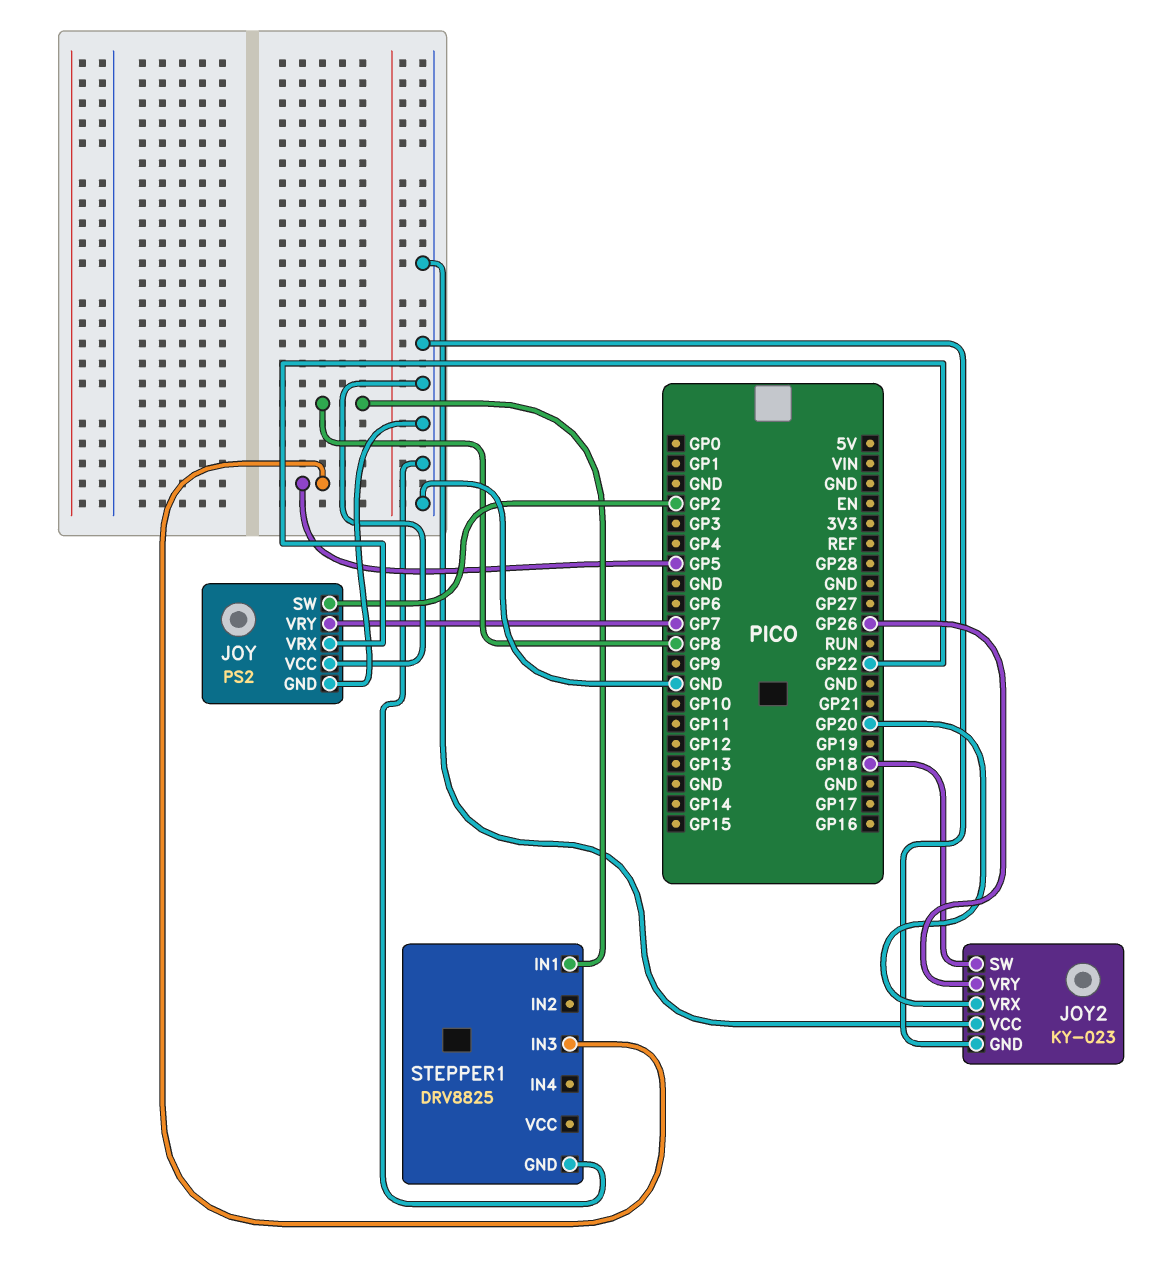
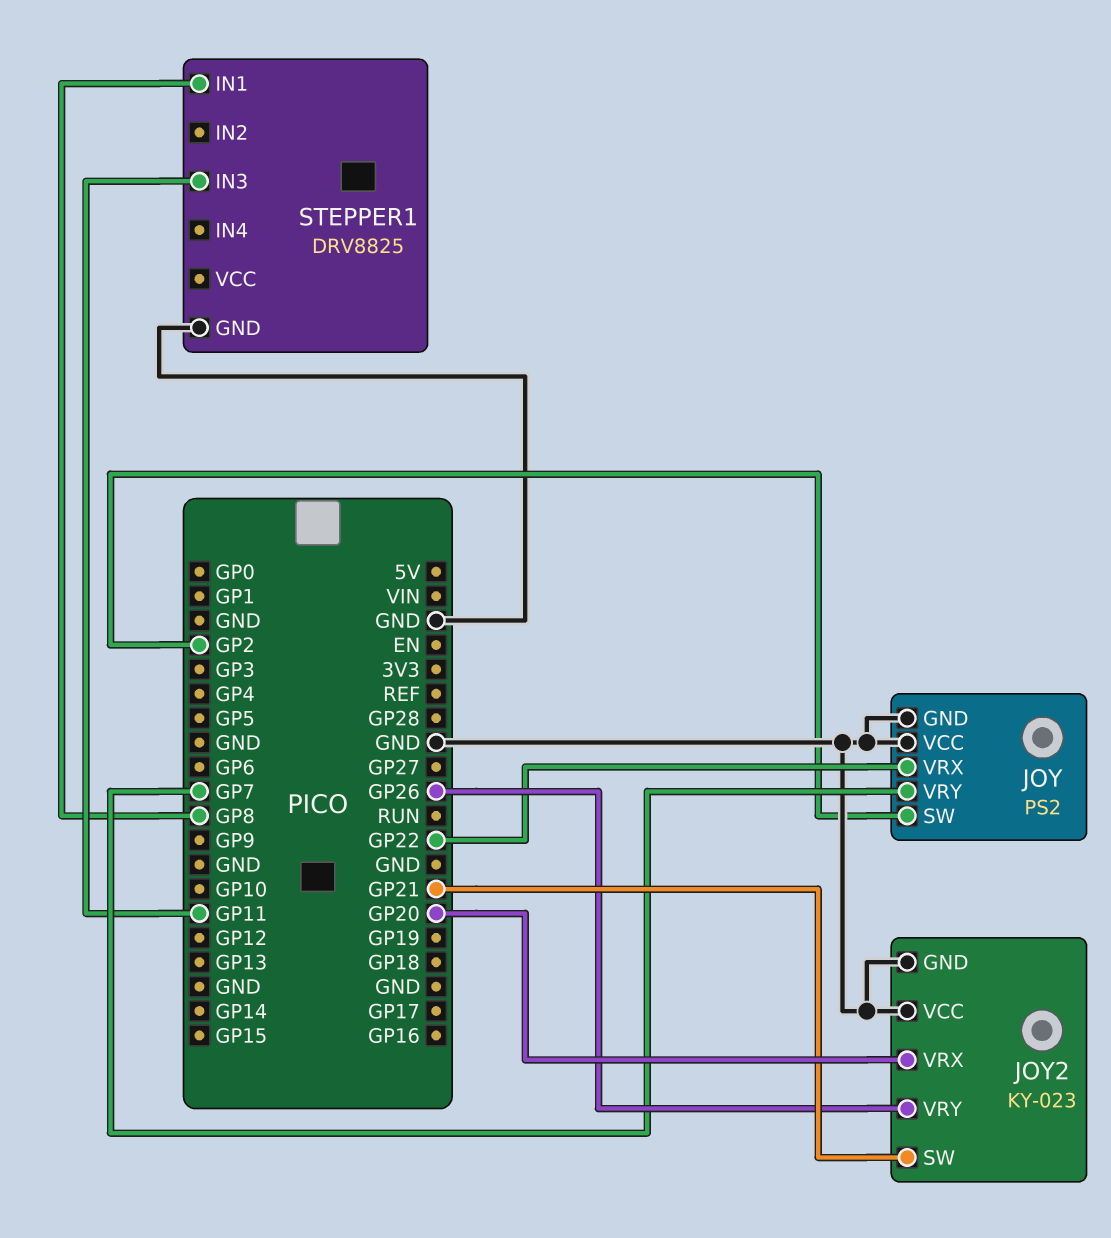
JOY2 pin SW: GP18 -> GP21
STEPPER1 pin IN3: GP5 -> GP11

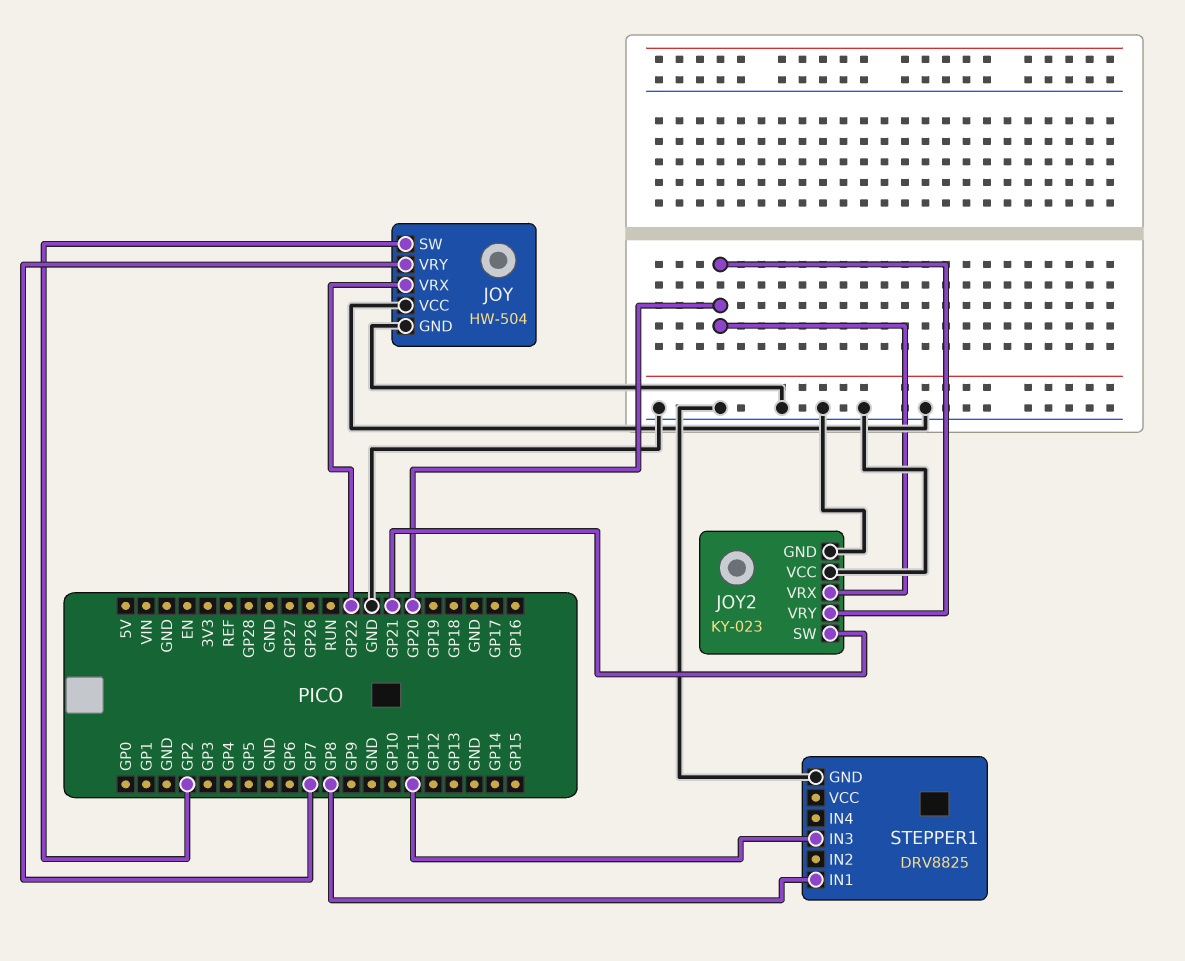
JOY: PS2 -> HW-504
JOY2 pin VRY: GP26 -> GP20

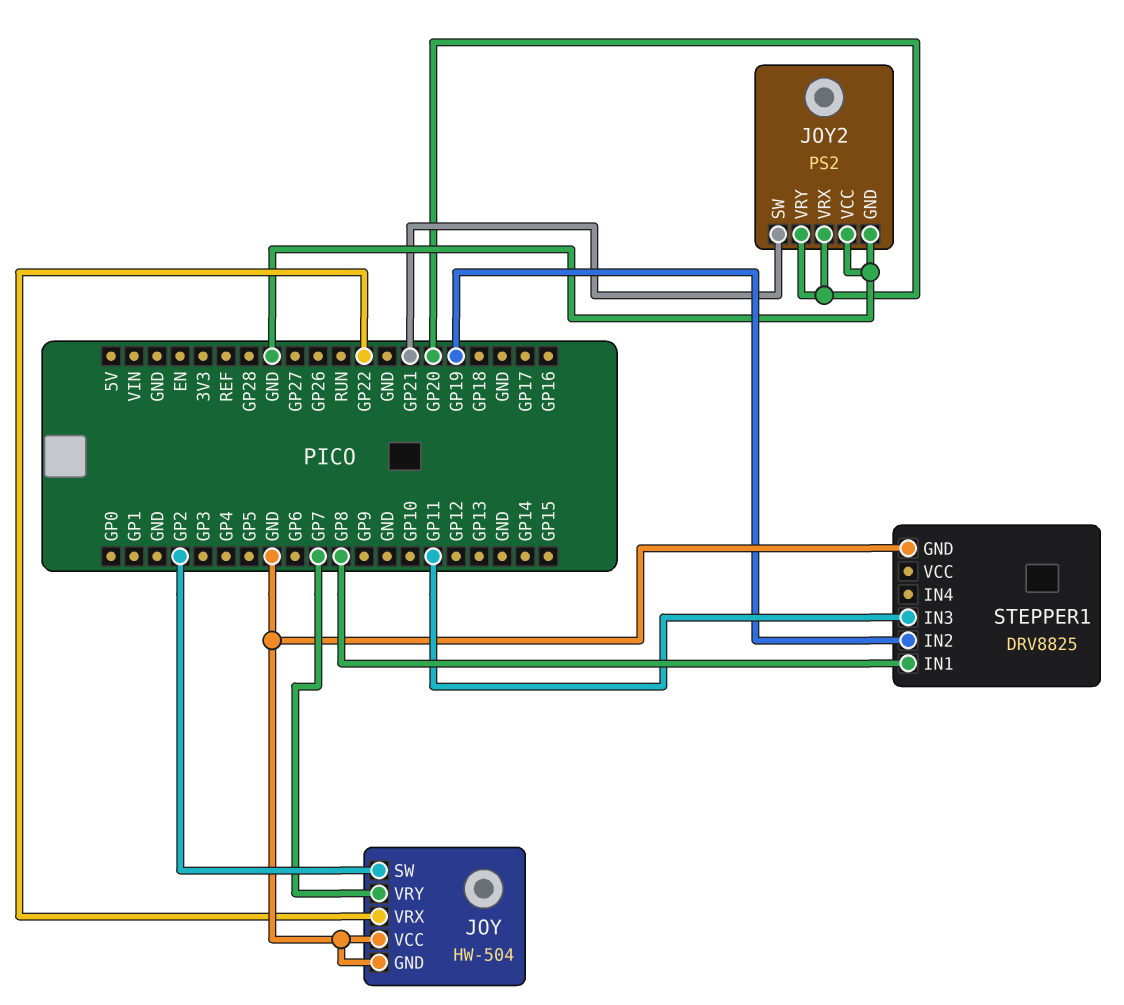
JOY2: KY-023 -> PS2
STEPPER1 pin IN2: none -> GP19

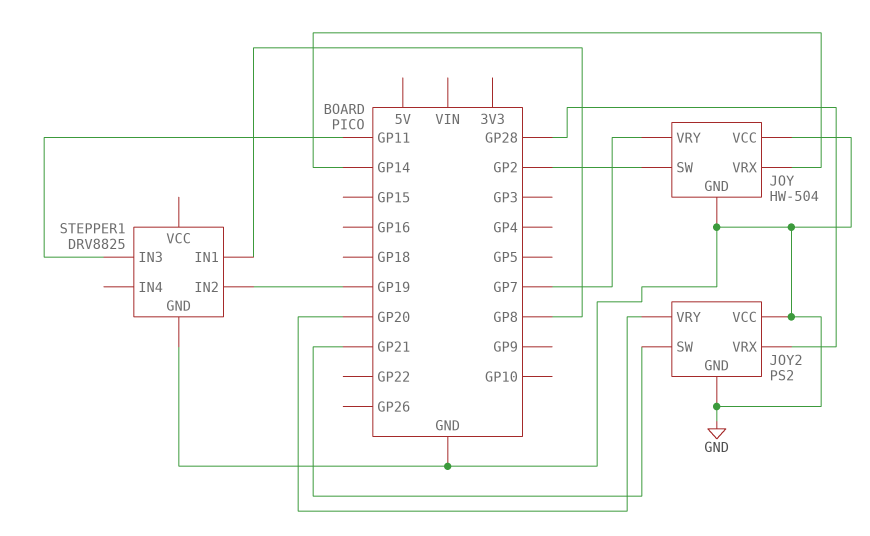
JOY pin VRX: GP22 -> GP14
JOY2 pin VRX: GP20 -> GP28

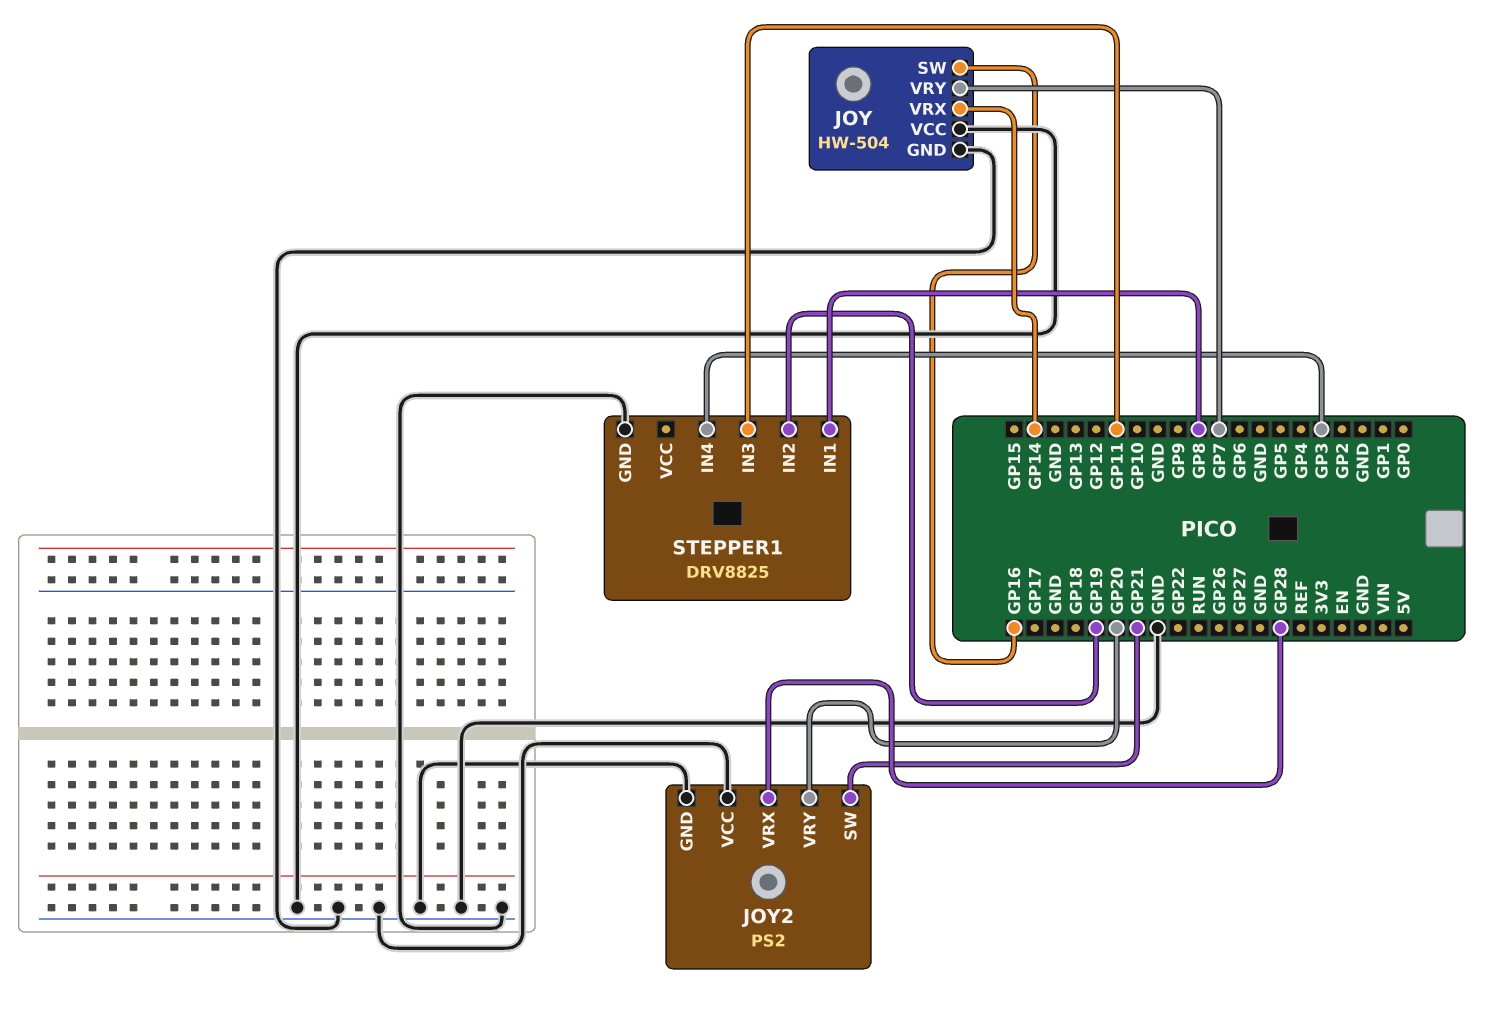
JOY pin SW: GP2 -> GP16
STEPPER1 pin IN4: none -> GP3

